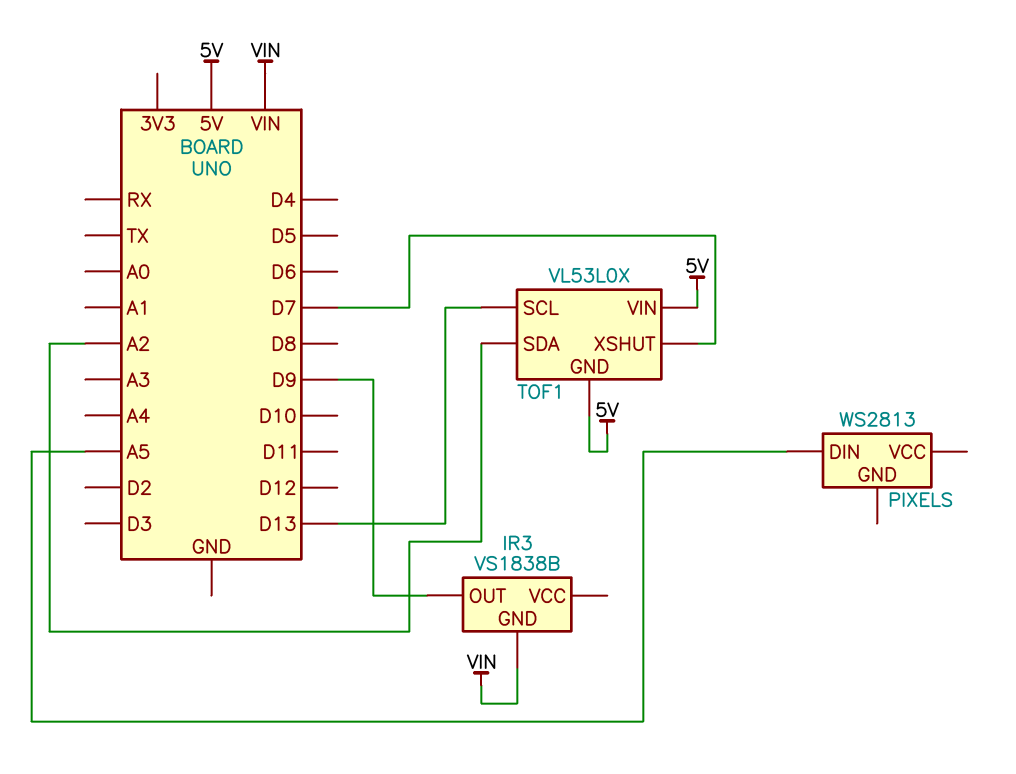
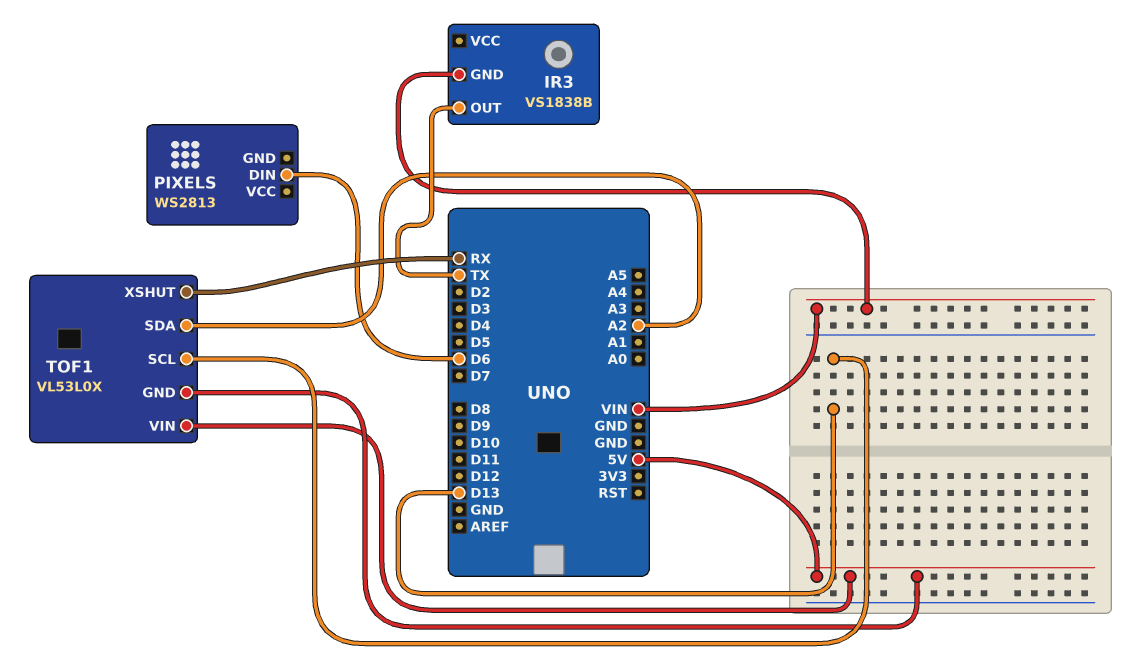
IR3 pin OUT: D9 -> TX
PIXELS pin DIN: A5 -> D6
TOF1 pin XSHUT: D7 -> RX

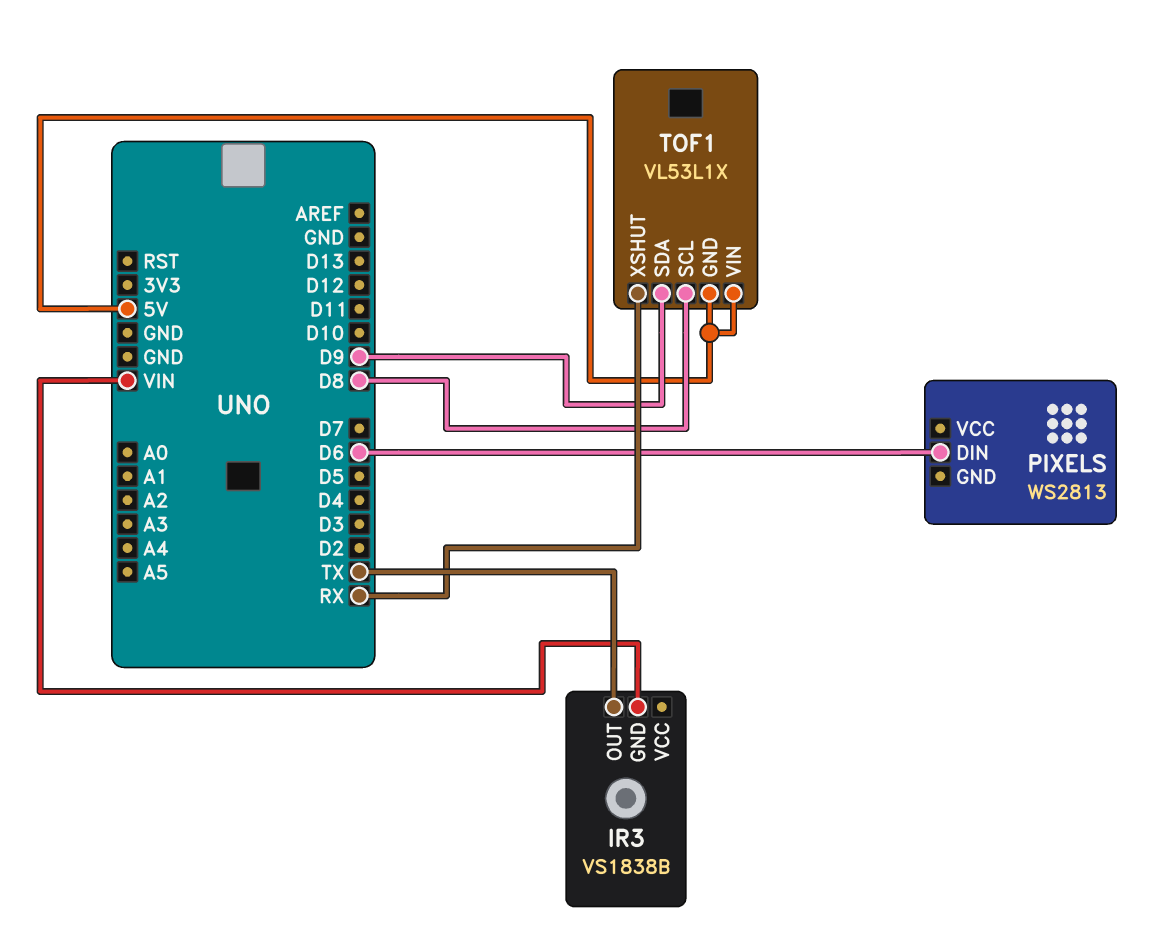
TOF1: VL53L0X -> VL53L1X
TOF1 pin SCL: D13 -> D8
TOF1 pin SDA: A2 -> D9

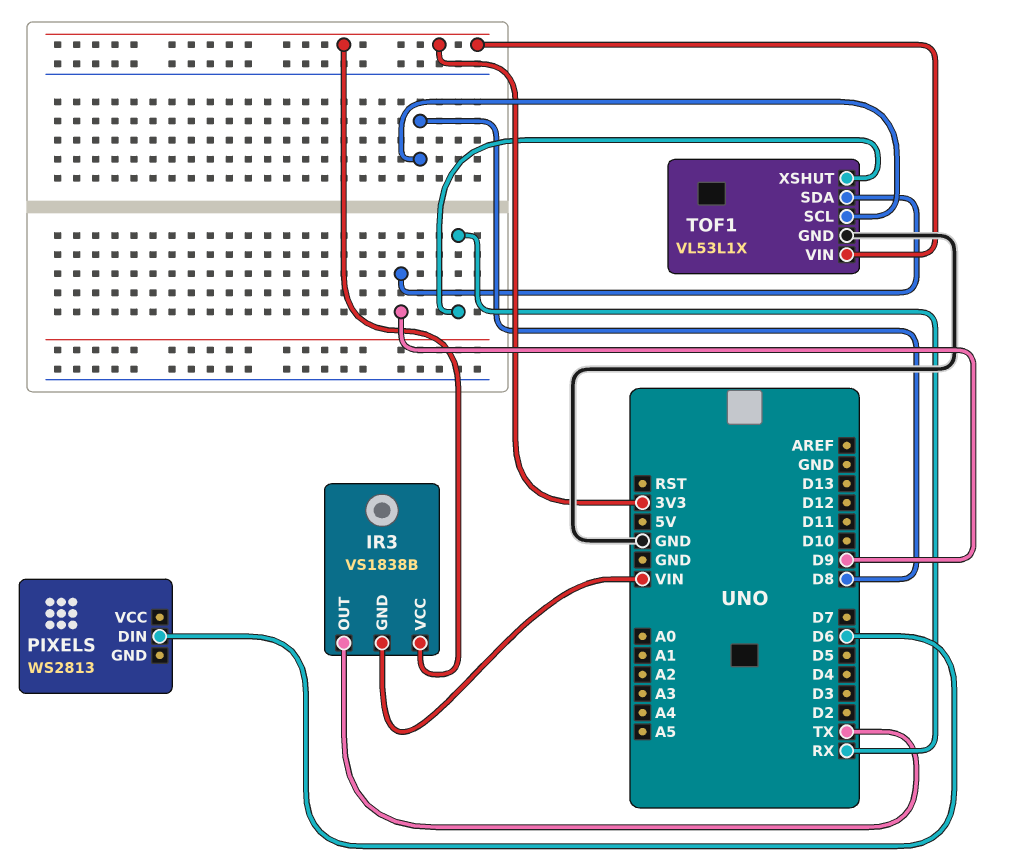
IR3 pin VCC: none -> 3V3
TOF1 pin GND: 5V -> GND
TOF1 pin VIN: 5V -> 3V3

